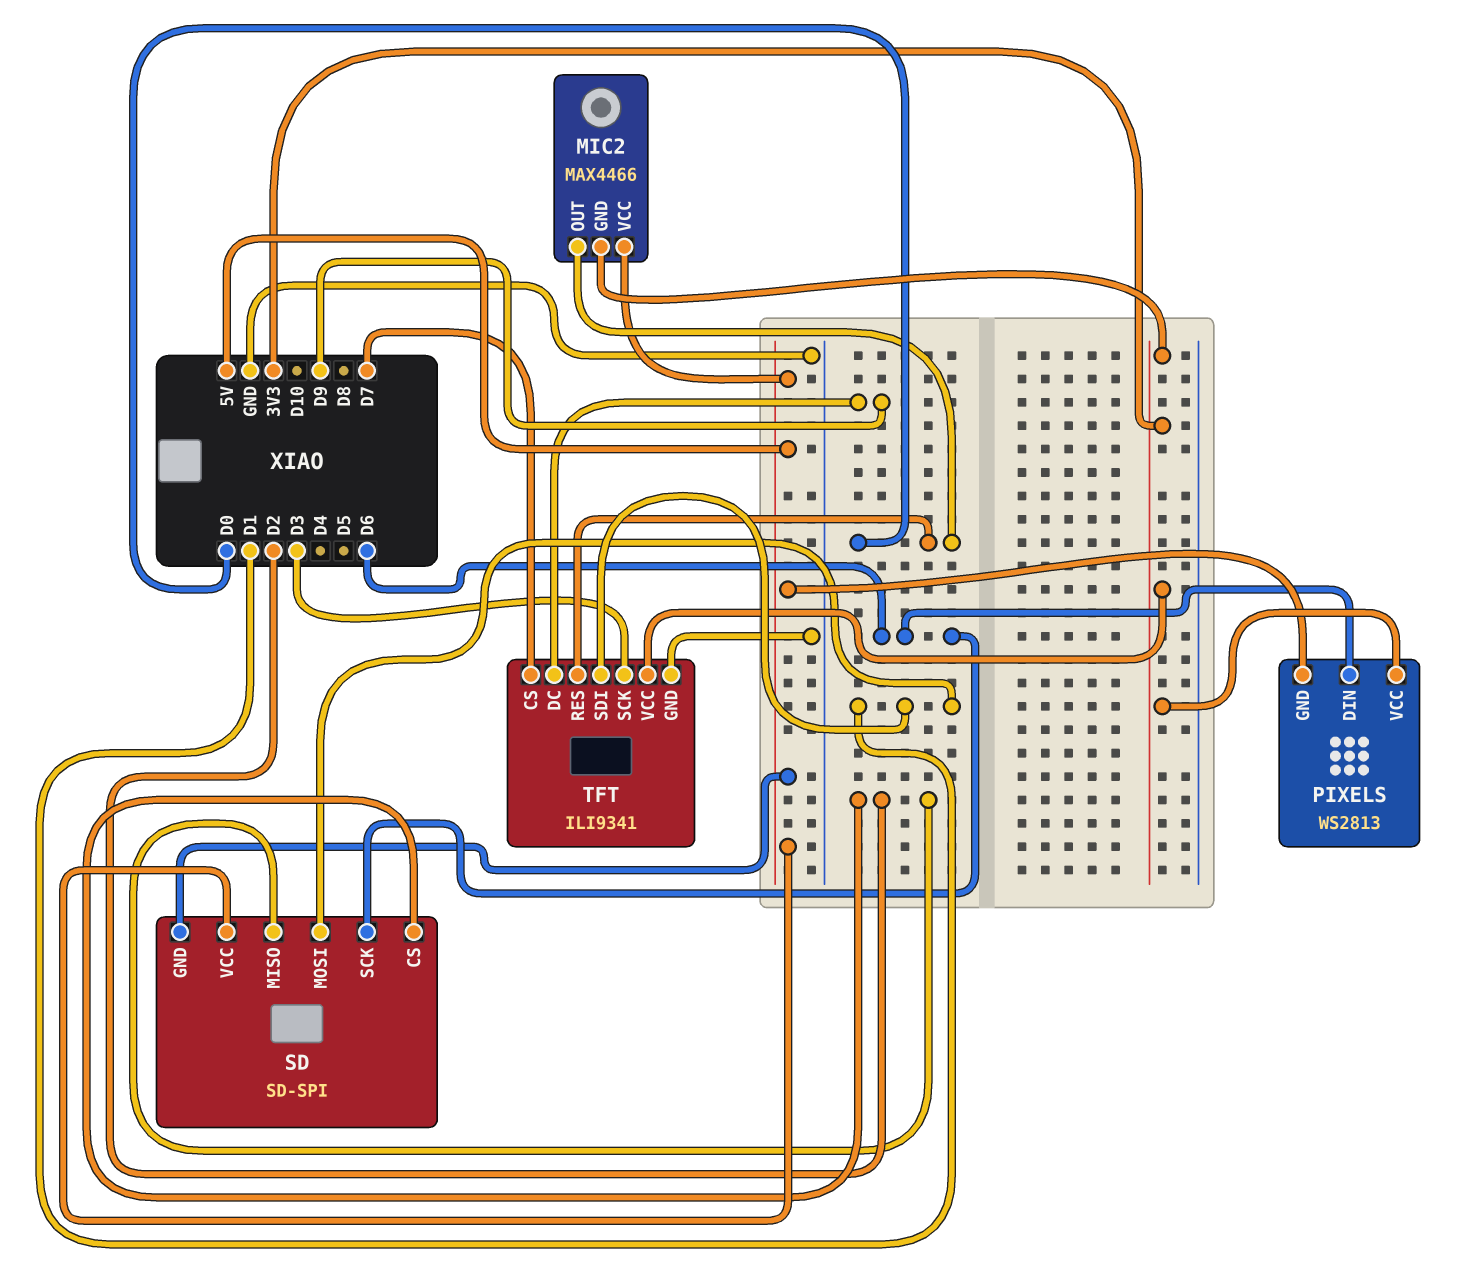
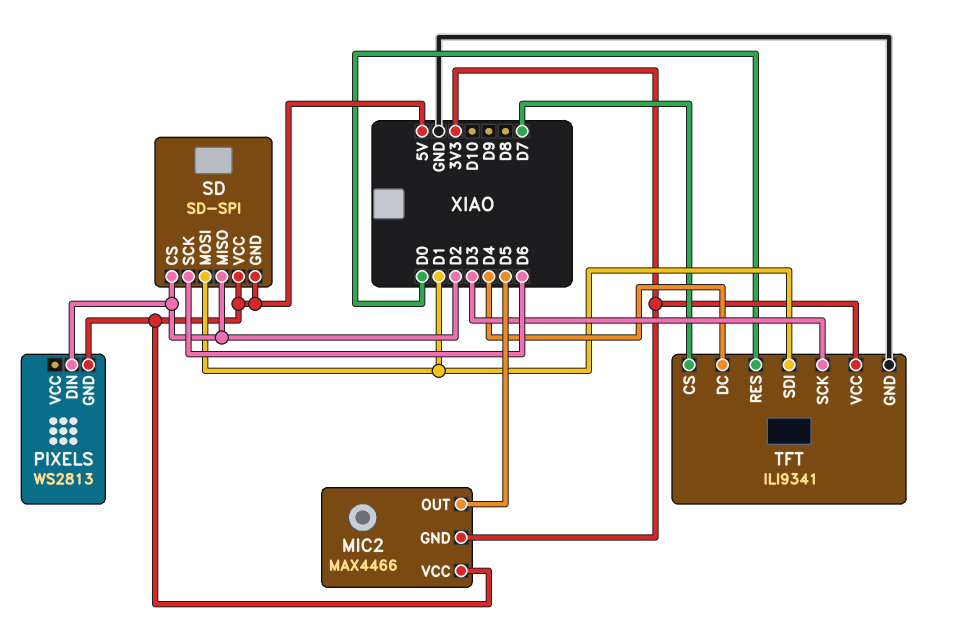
MIC2 pin OUT: D0 -> D5
PIXELS pin DIN: D6 -> D2
PIXELS pin VCC: 3V3 -> none
TFT pin DC: D9 -> D4

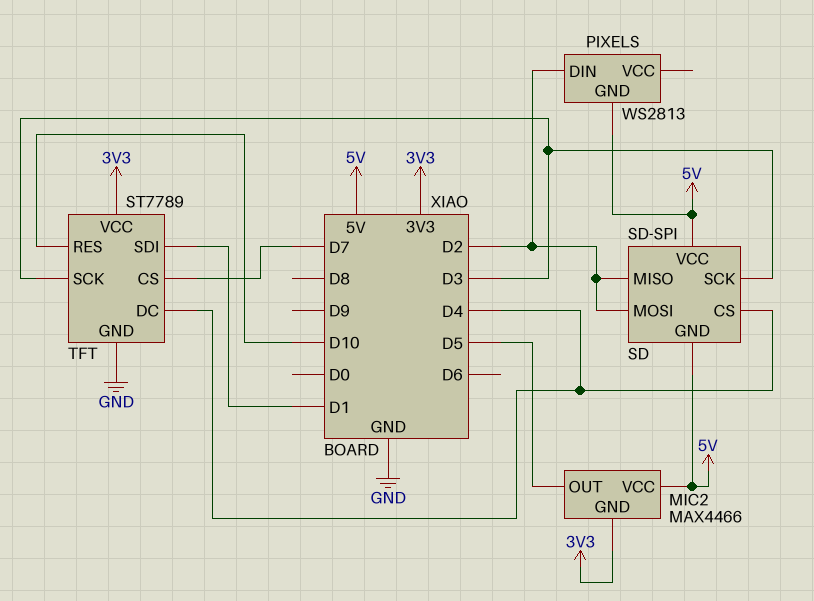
SD pin CS: D2 -> D4
SD pin MOSI: D1 -> D2
SD pin SCK: D6 -> D3
TFT: ILI9341 -> ST7789
TFT pin RES: D0 -> D10

